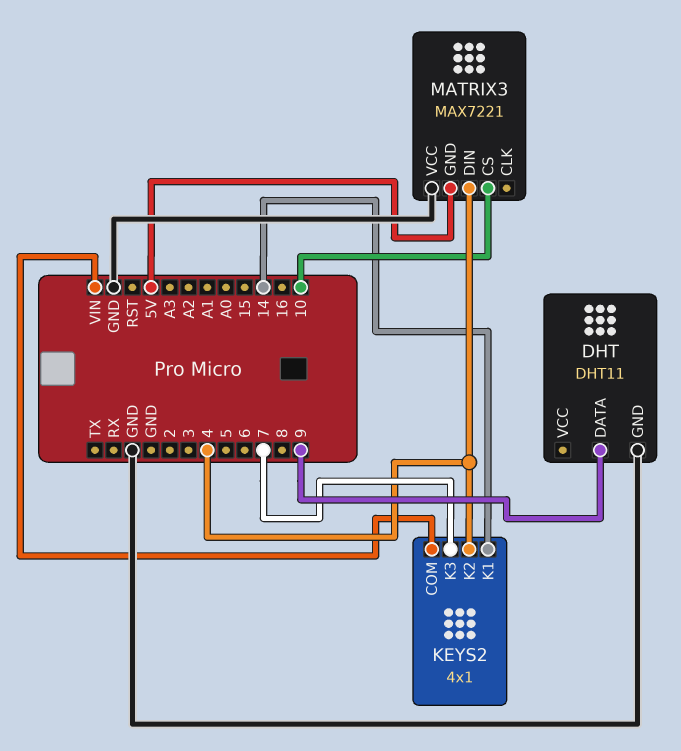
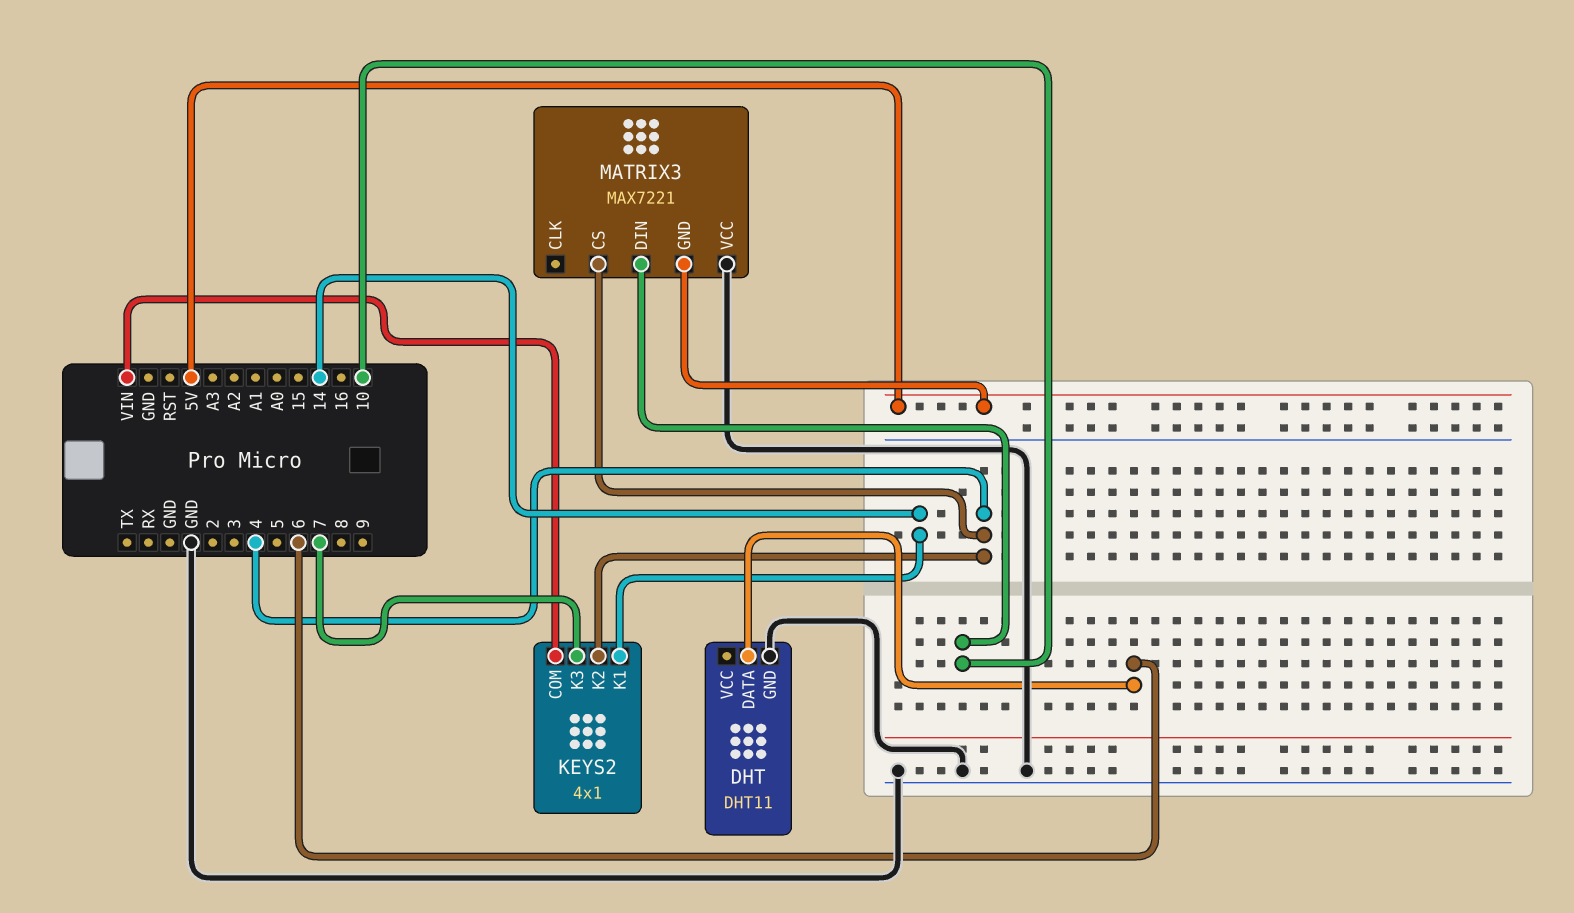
DHT pin DATA: 9 -> 6
MATRIX3 pin CS: 10 -> 4
MATRIX3 pin DIN: 4 -> 10

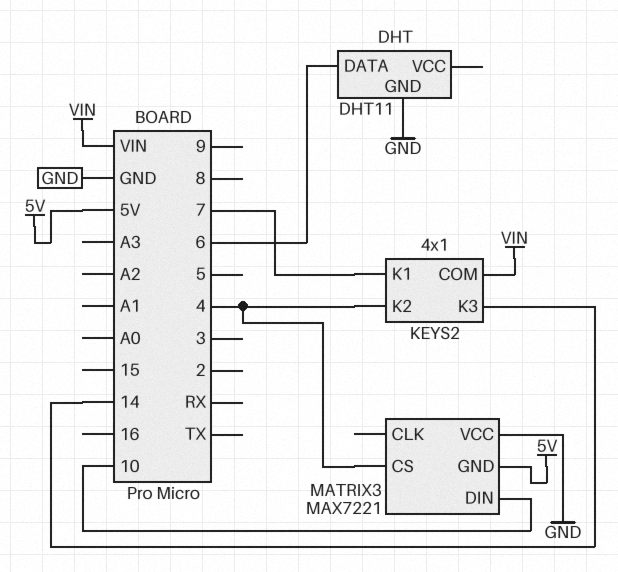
KEYS2 pin K1: 14 -> 7
KEYS2 pin K3: 7 -> 14

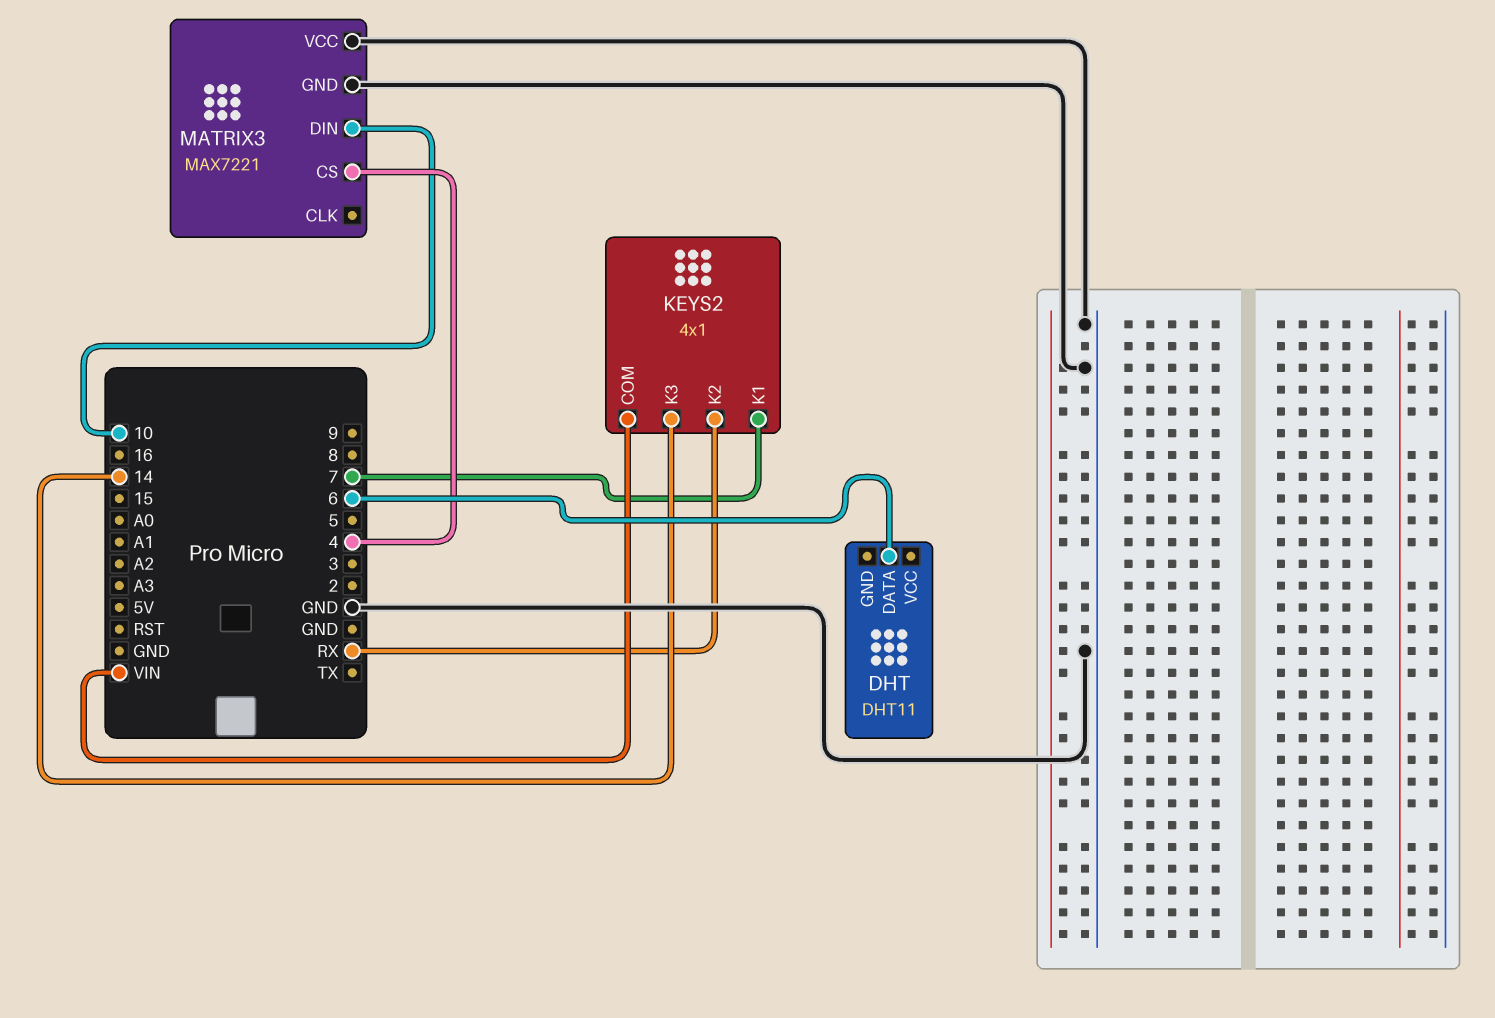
DHT pin GND: GND -> none
KEYS2 pin K2: 4 -> RX
MATRIX3 pin GND: 5V -> GND

